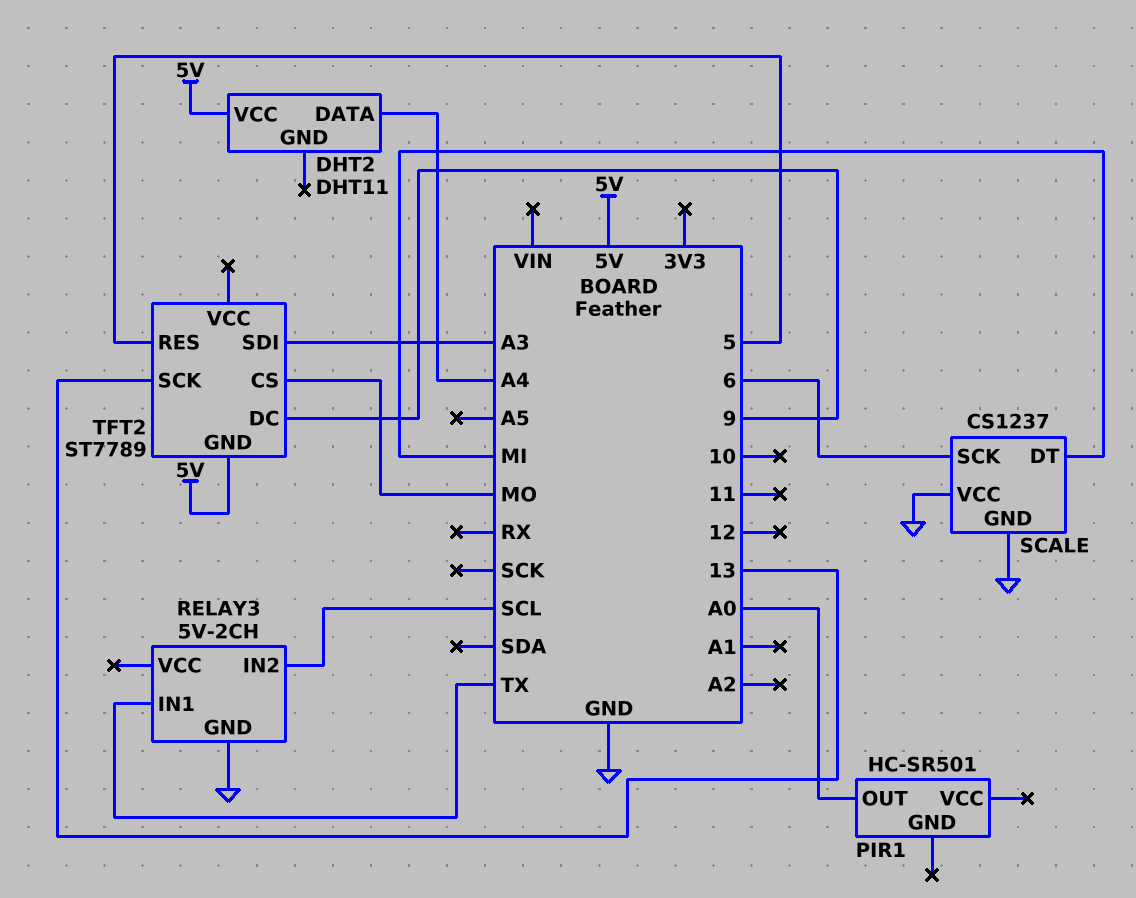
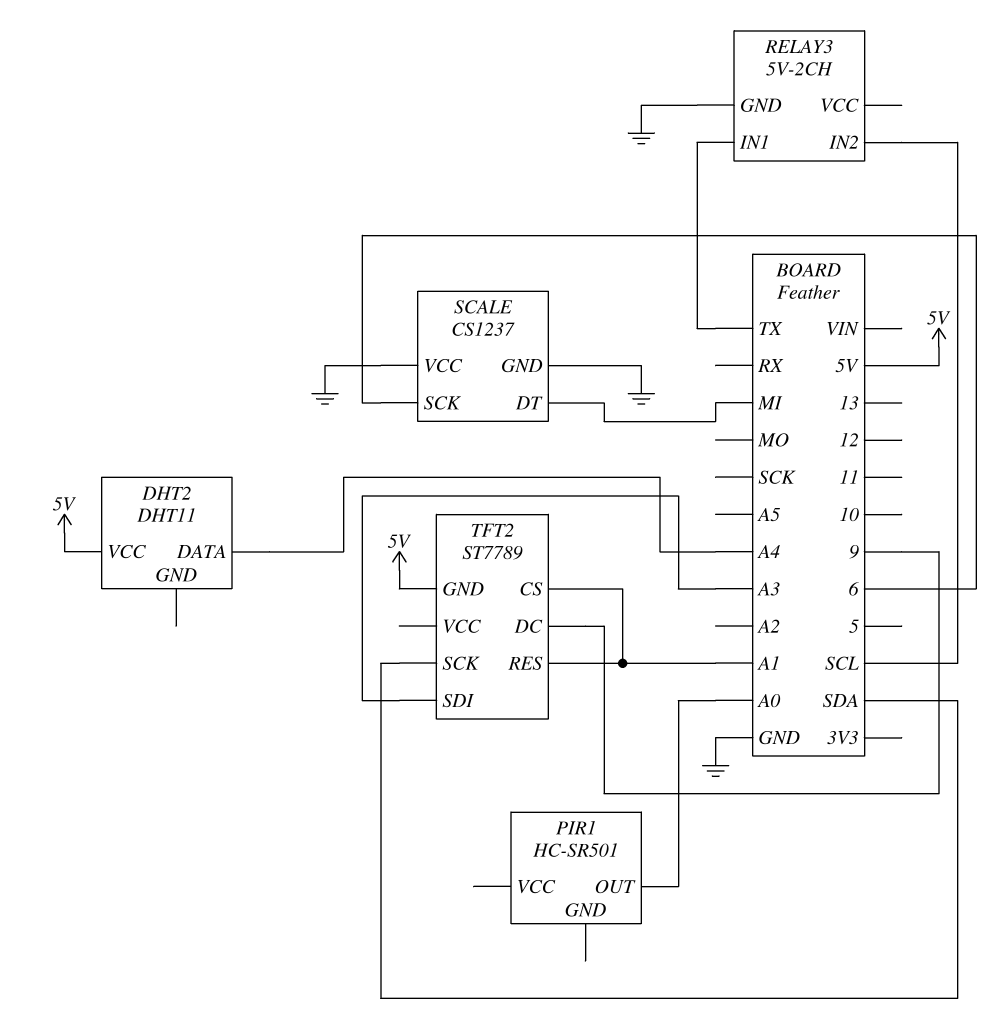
TFT2 pin CS: MO -> A1
TFT2 pin RES: 5 -> A1
TFT2 pin SCK: 13 -> SDA

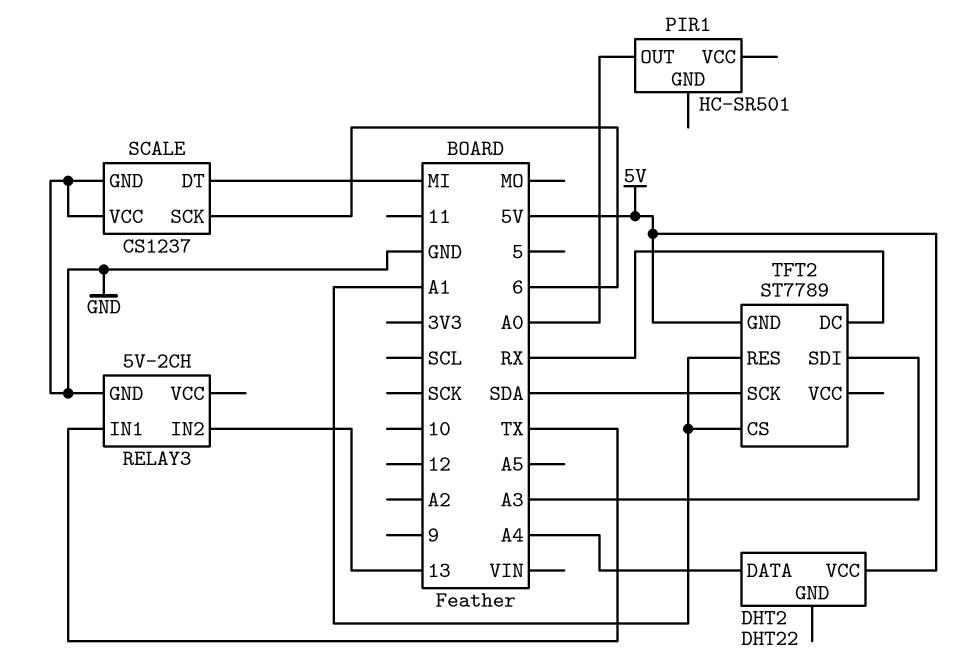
DHT2: DHT11 -> DHT22
RELAY3 pin IN2: SCL -> 13
TFT2 pin DC: 9 -> RX

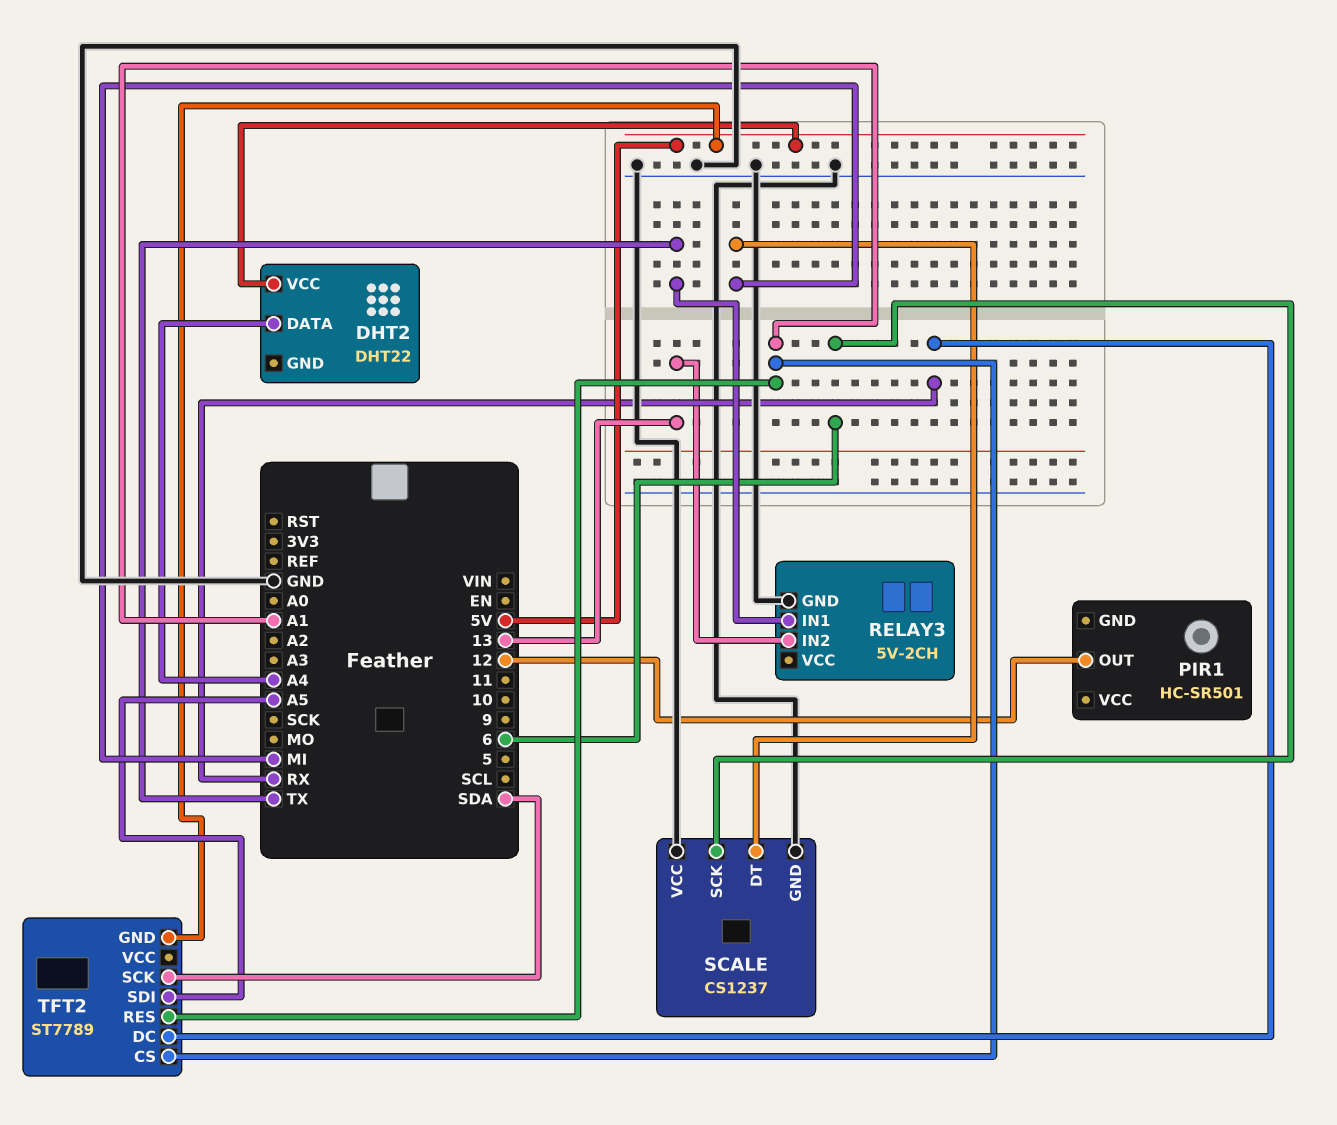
PIR1 pin OUT: A0 -> 12
TFT2 pin SDI: A3 -> A5

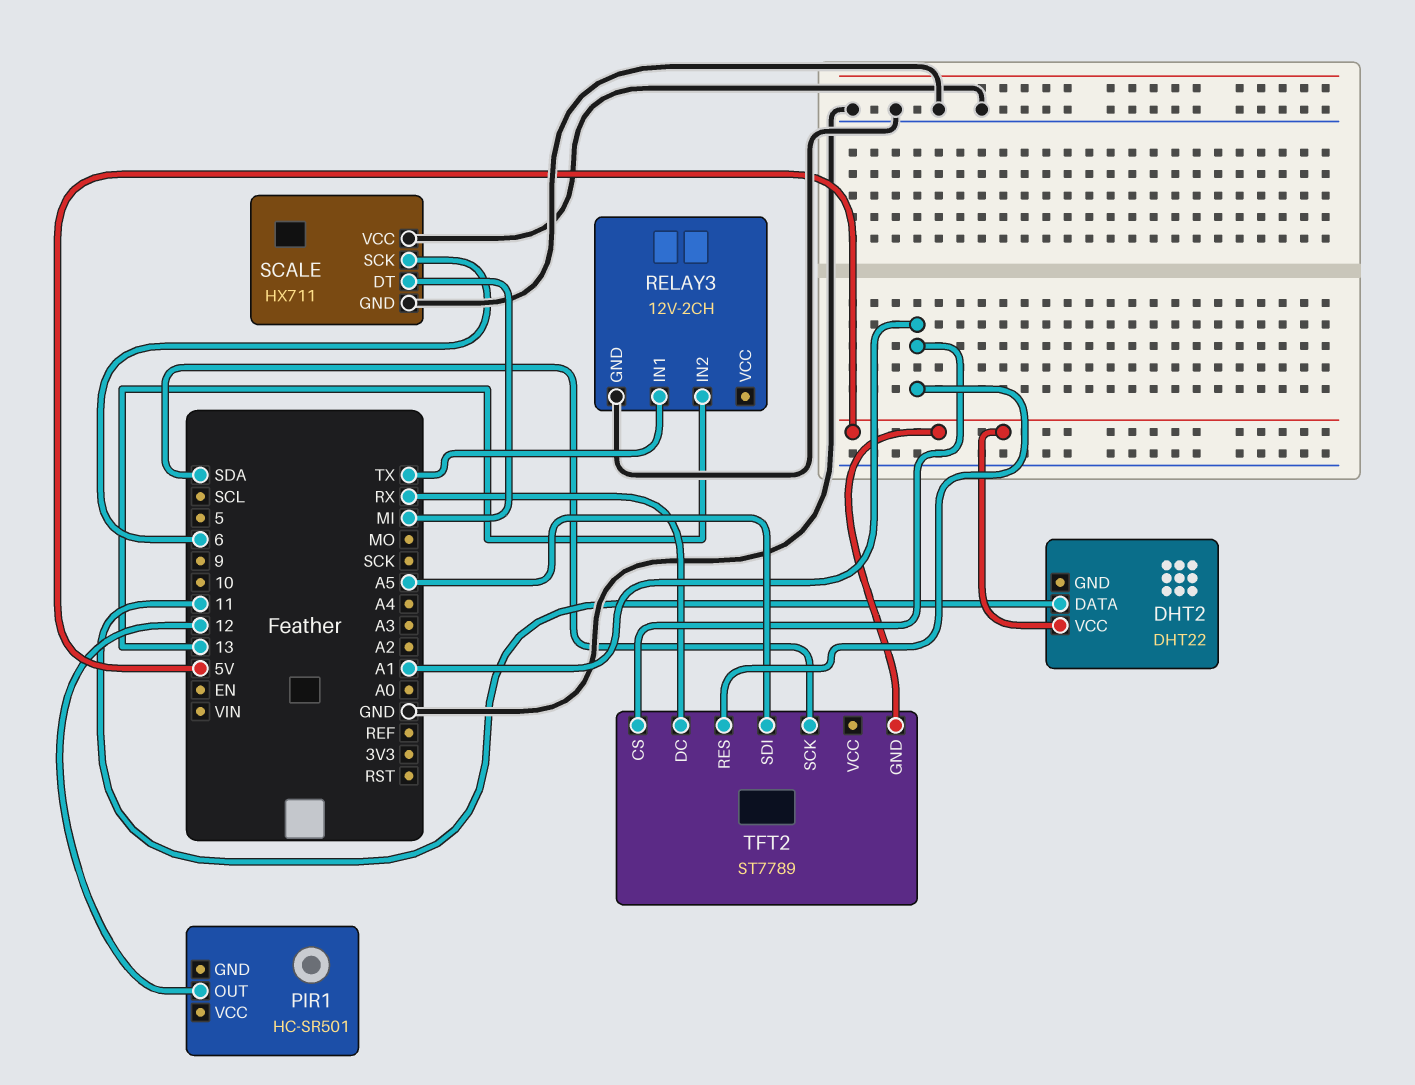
DHT2 pin DATA: A4 -> 11
RELAY3: 5V-2CH -> 12V-2CH
SCALE: CS1237 -> HX711

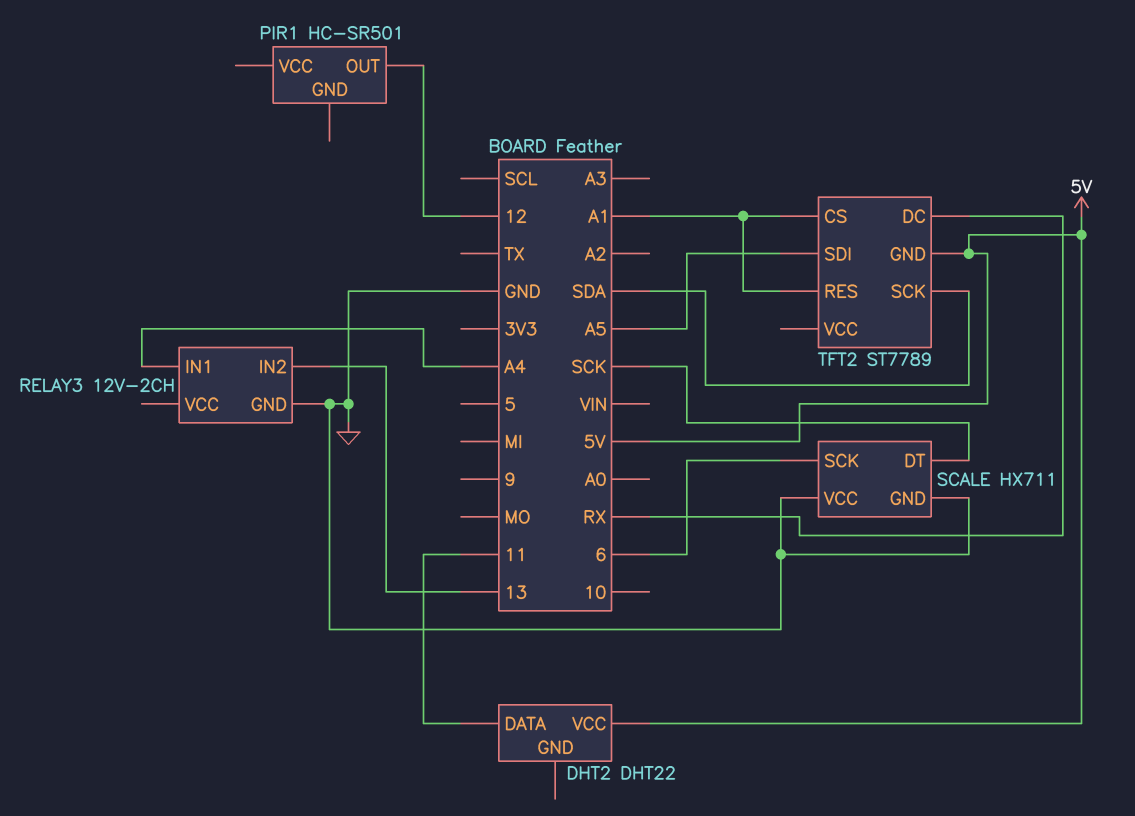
RELAY3 pin IN1: TX -> A4
SCALE pin DT: MI -> SCK

